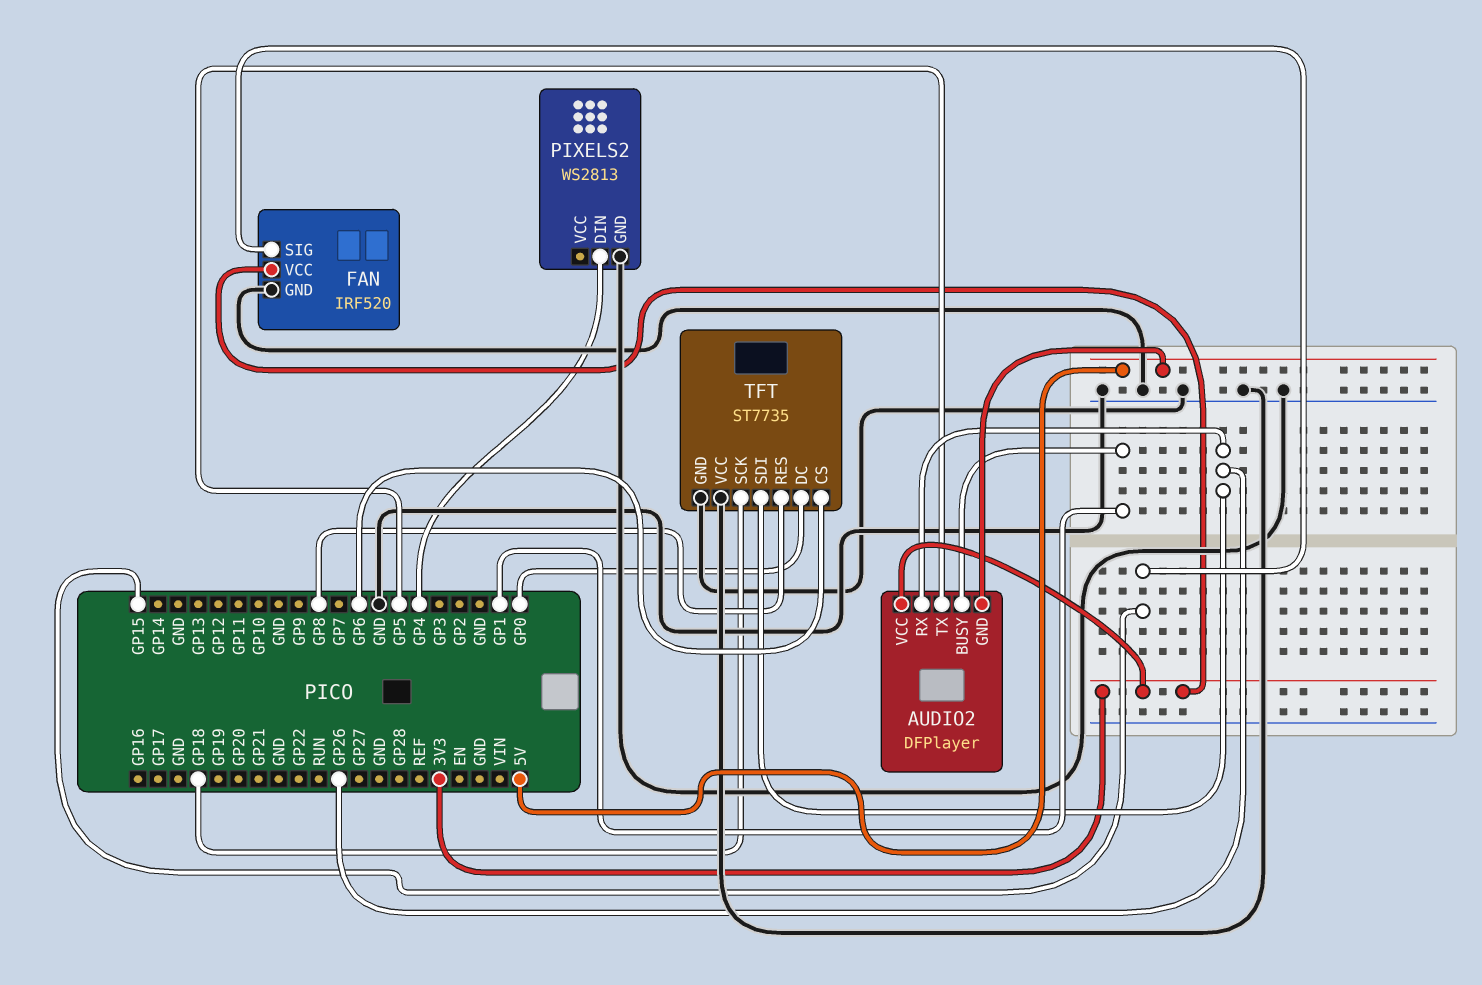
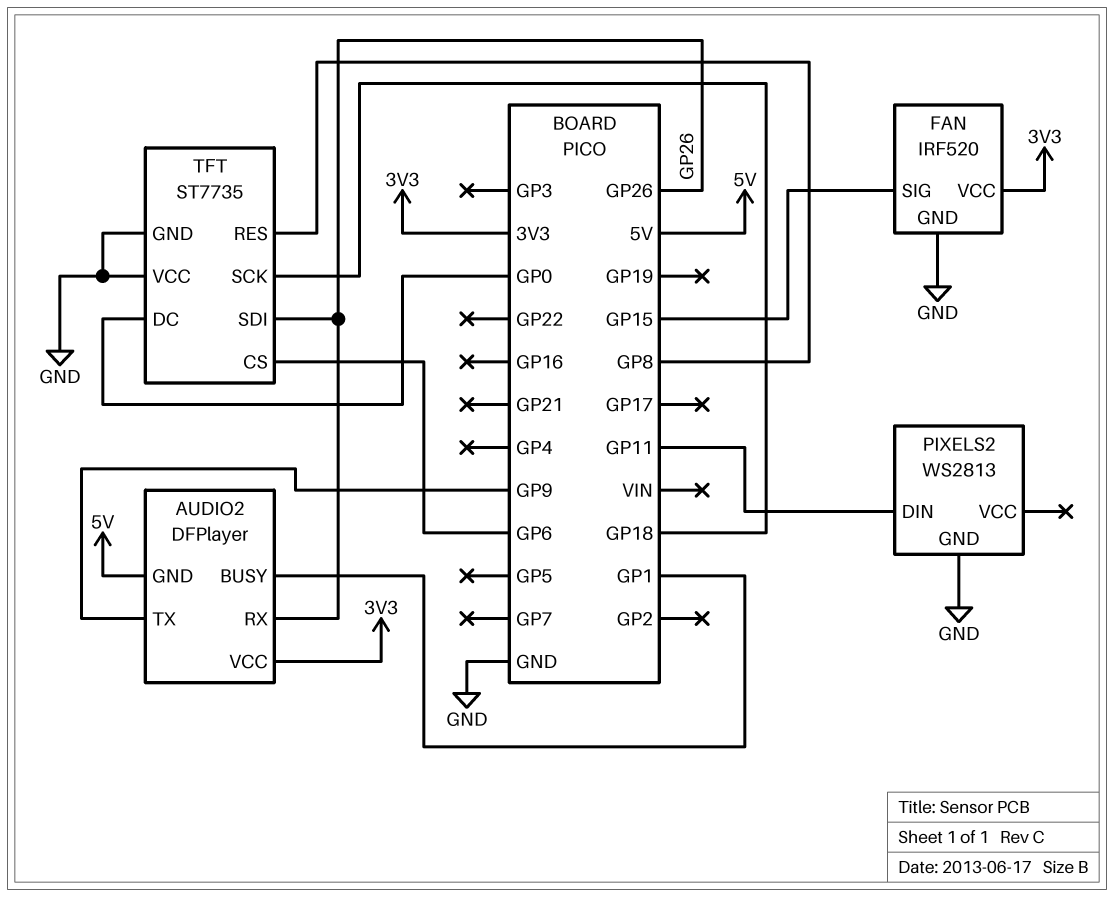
AUDIO2 pin TX: GP5 -> GP9
PIXELS2 pin DIN: GP4 -> GP11

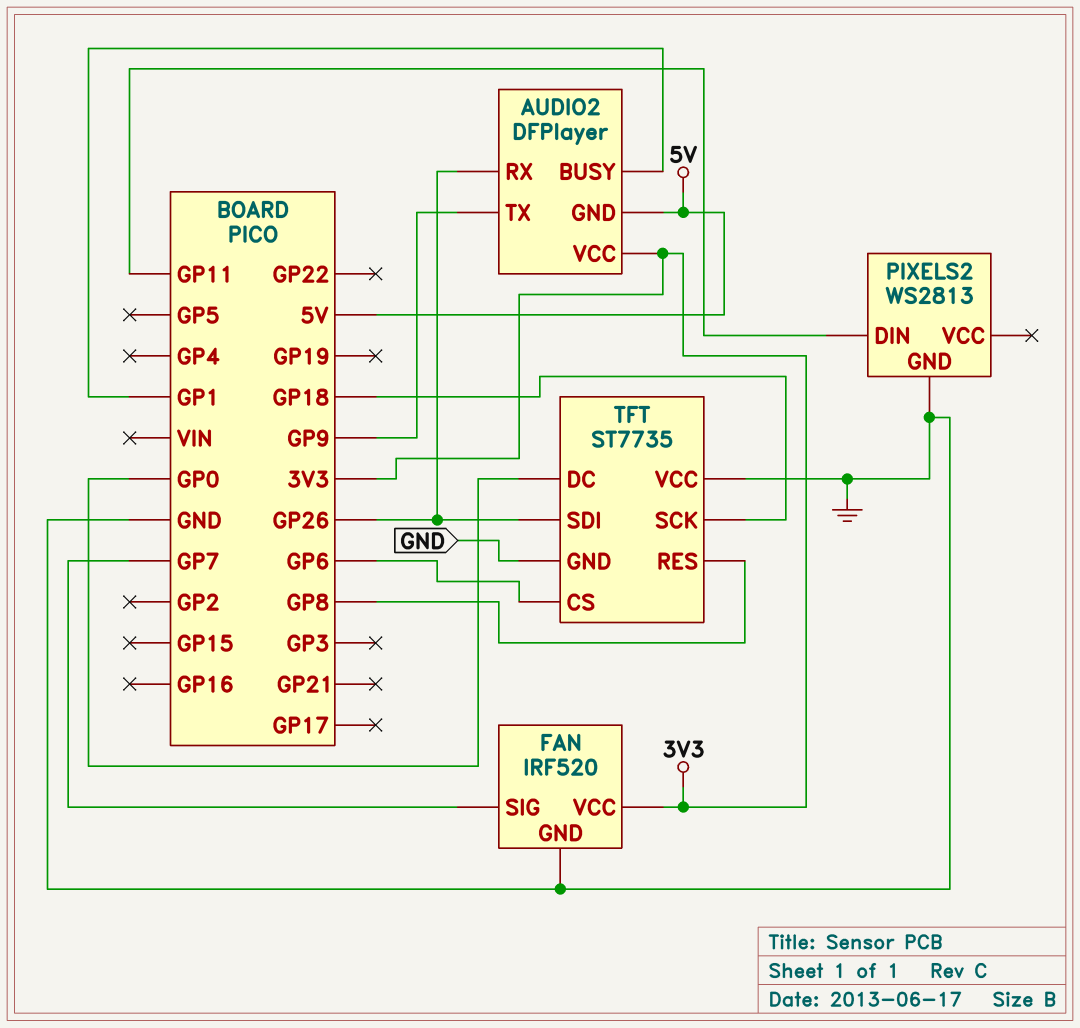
FAN pin SIG: GP15 -> GP7

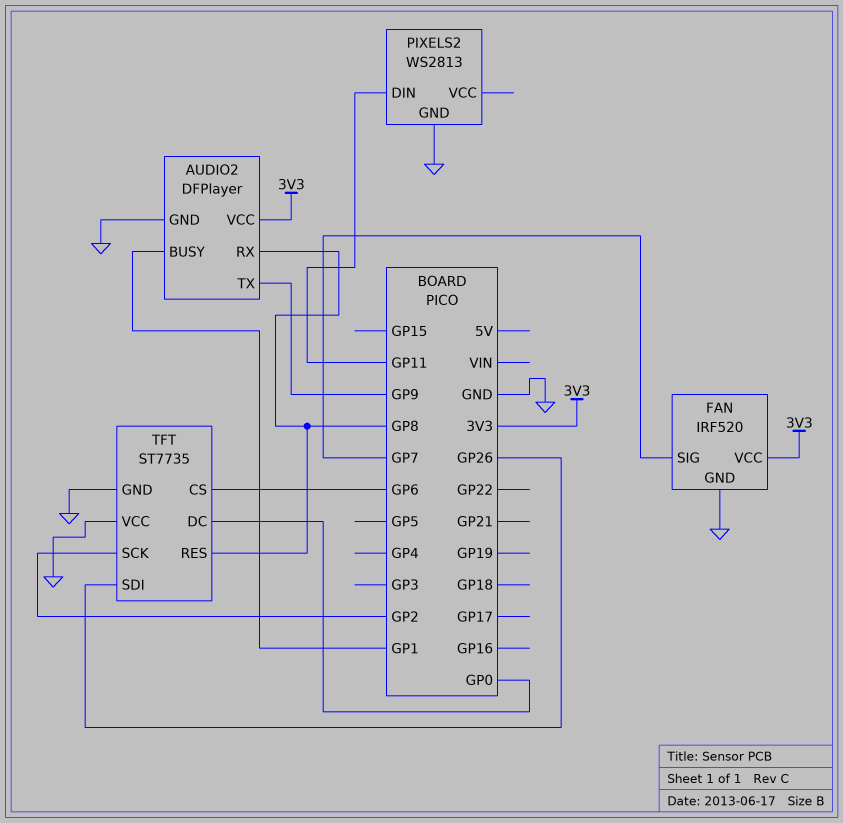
AUDIO2 pin GND: 5V -> GND
AUDIO2 pin RX: GP26 -> GP8
TFT pin SCK: GP18 -> GP2

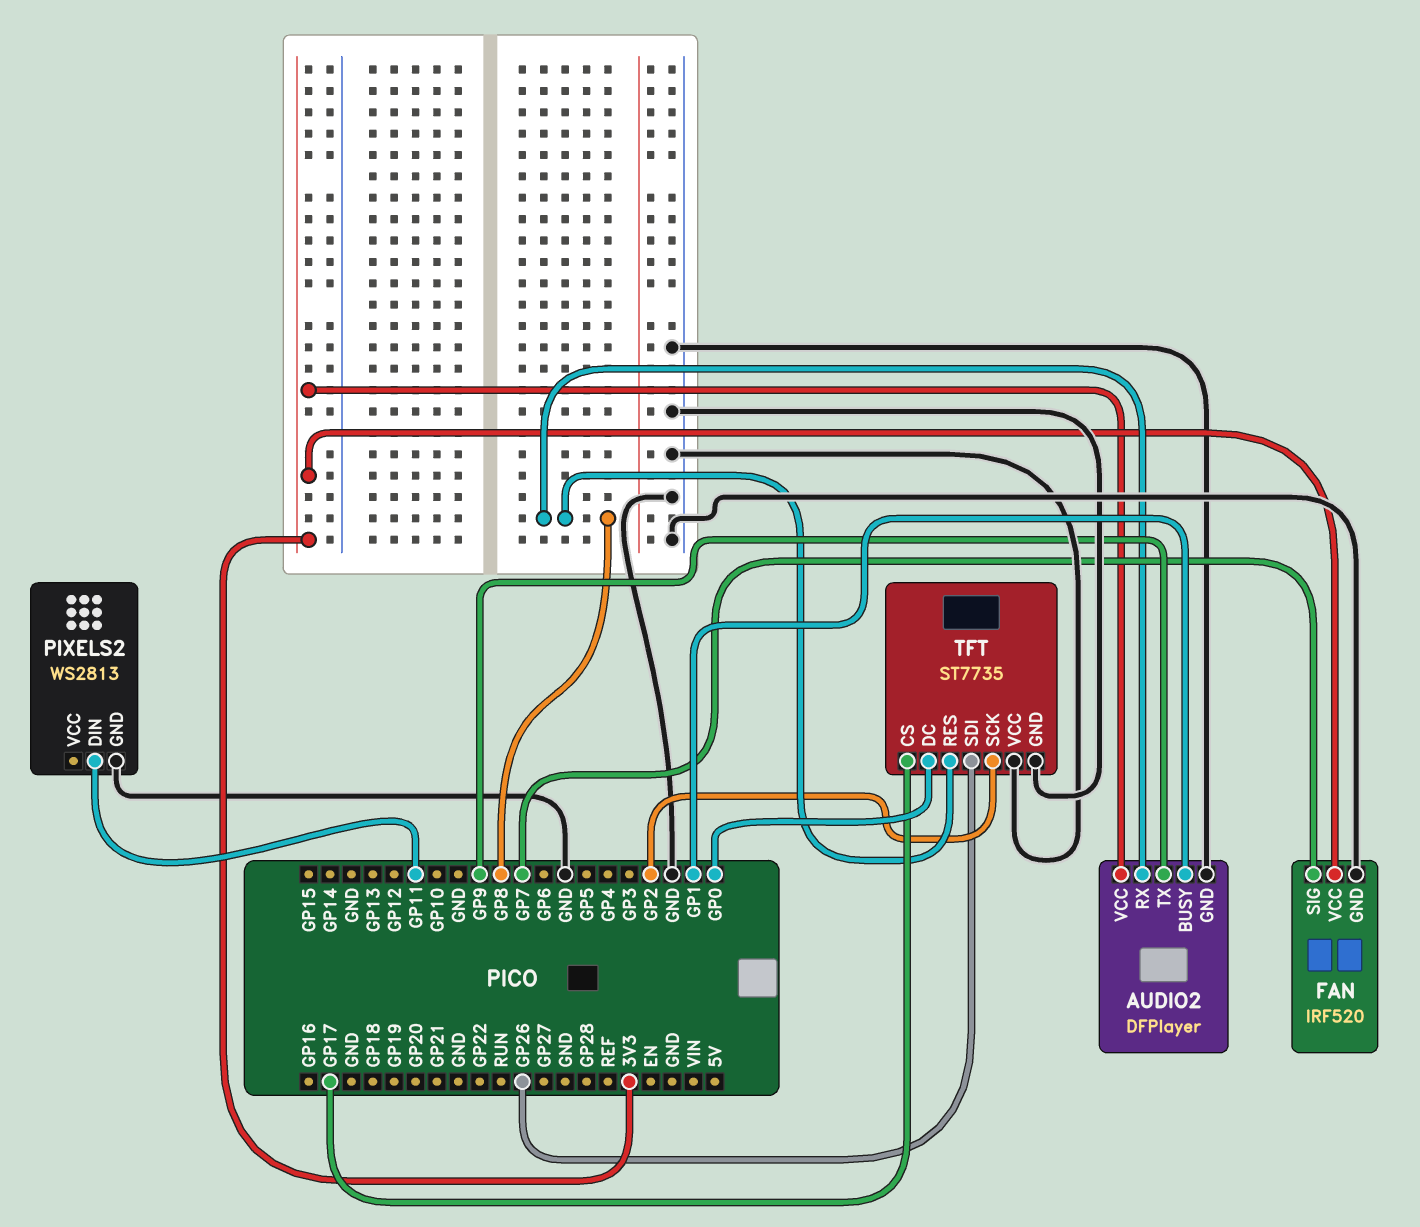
TFT pin CS: GP6 -> GP17

